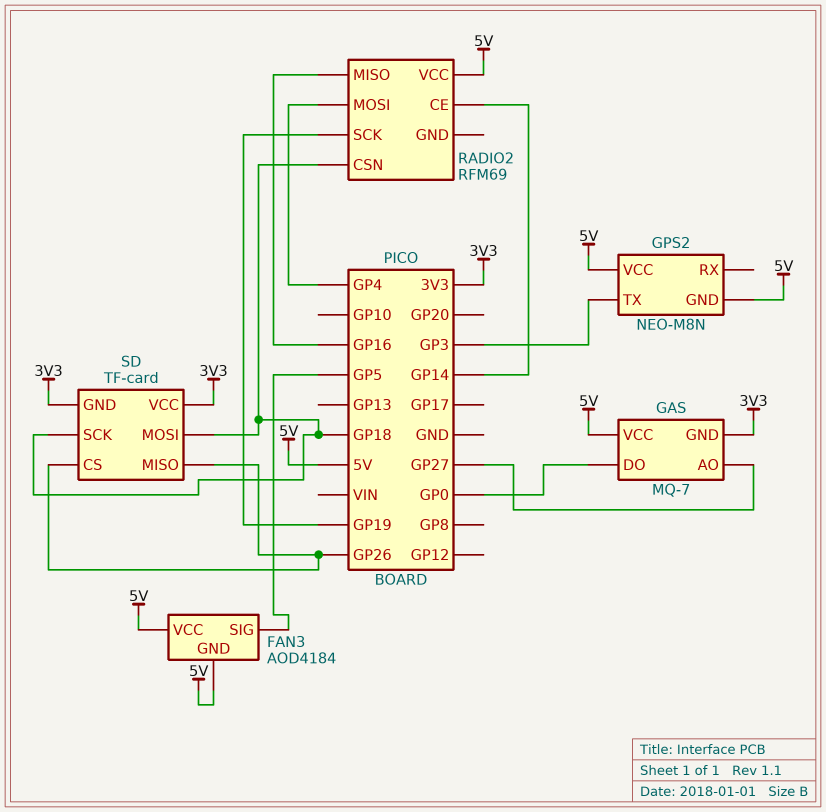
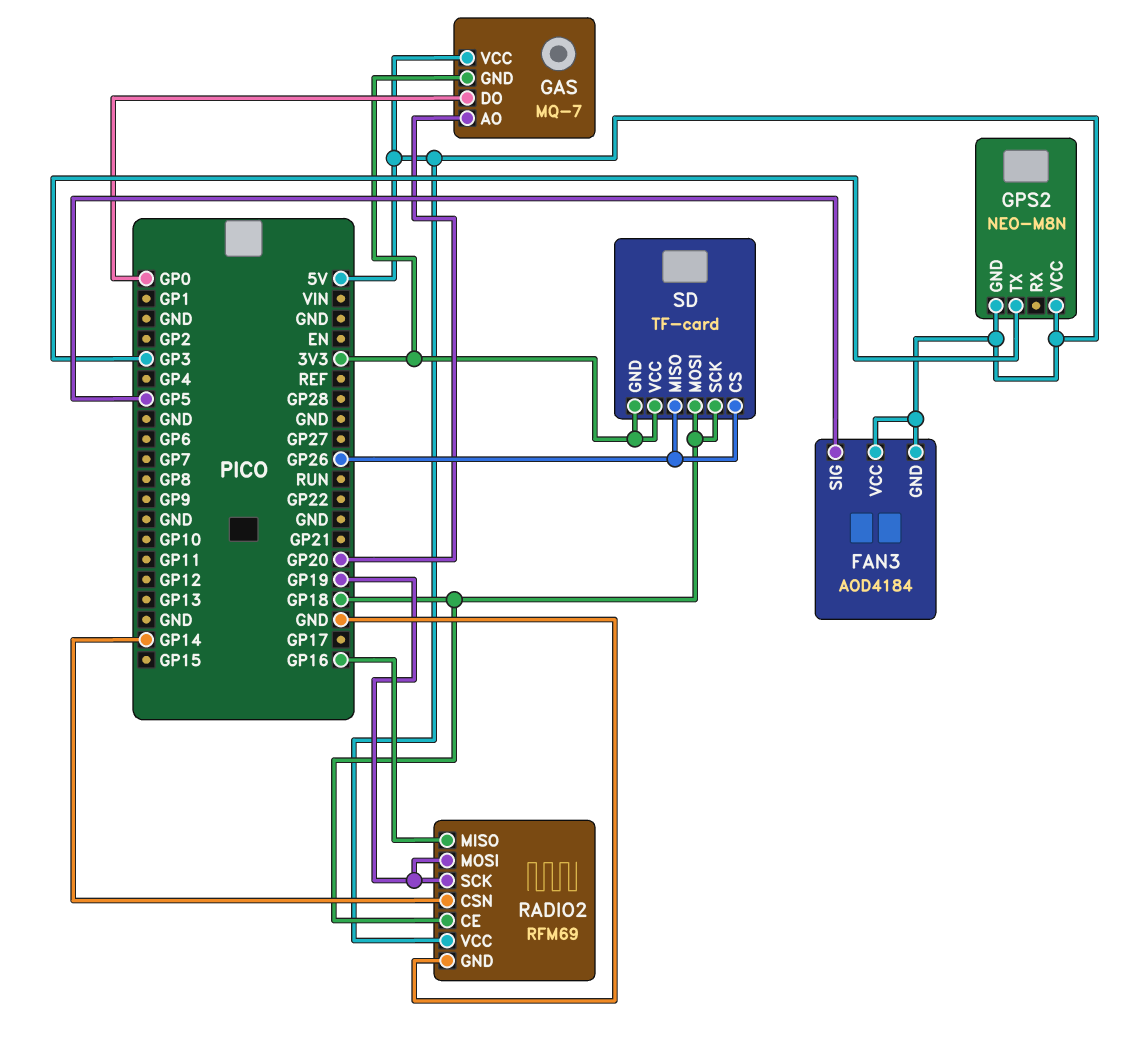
GAS pin AO: GP27 -> GP20
RADIO2 pin CE: GP14 -> GP18
RADIO2 pin CSN: GP18 -> GP14
RADIO2 pin GND: none -> GND
RADIO2 pin MOSI: GP4 -> GP19

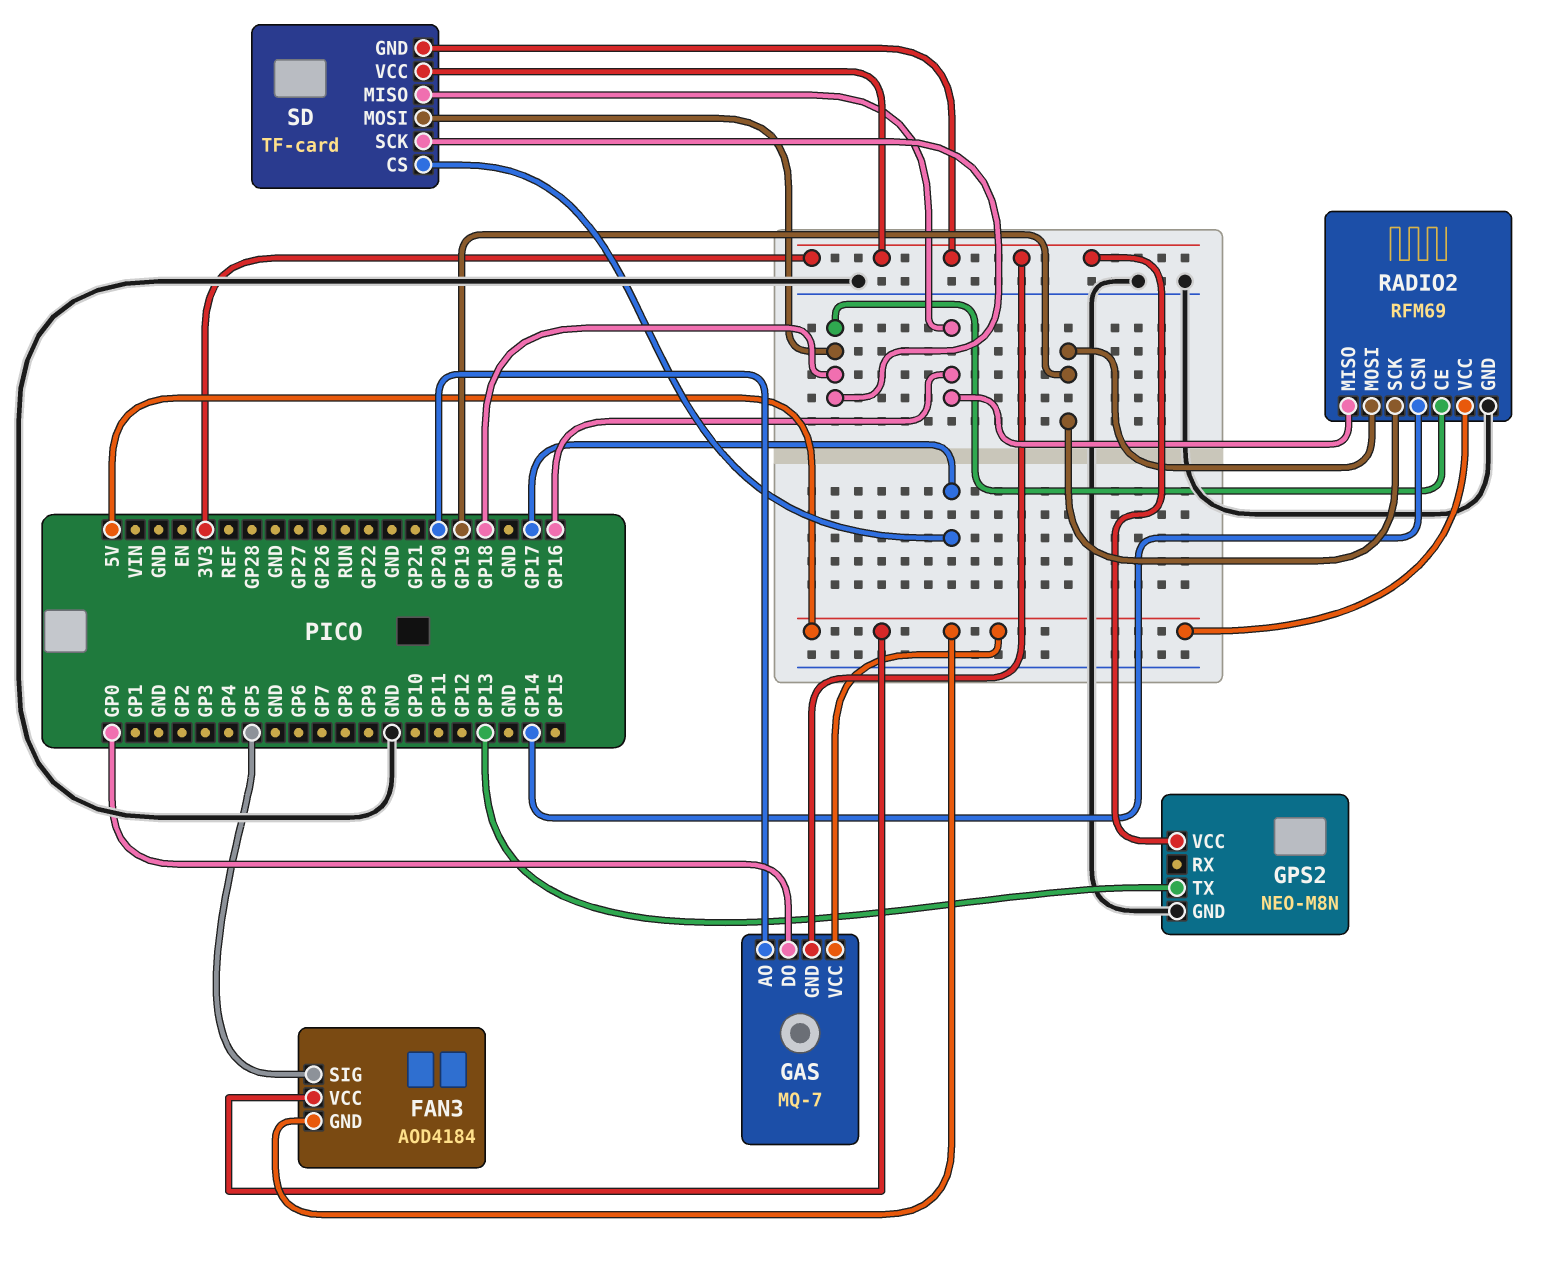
GPS2 pin GND: 5V -> GND
GPS2 pin TX: GP3 -> GP13
GPS2 pin VCC: 5V -> 3V3
SD pin CS: GP26 -> GP17
SD pin MISO: GP26 -> GP16

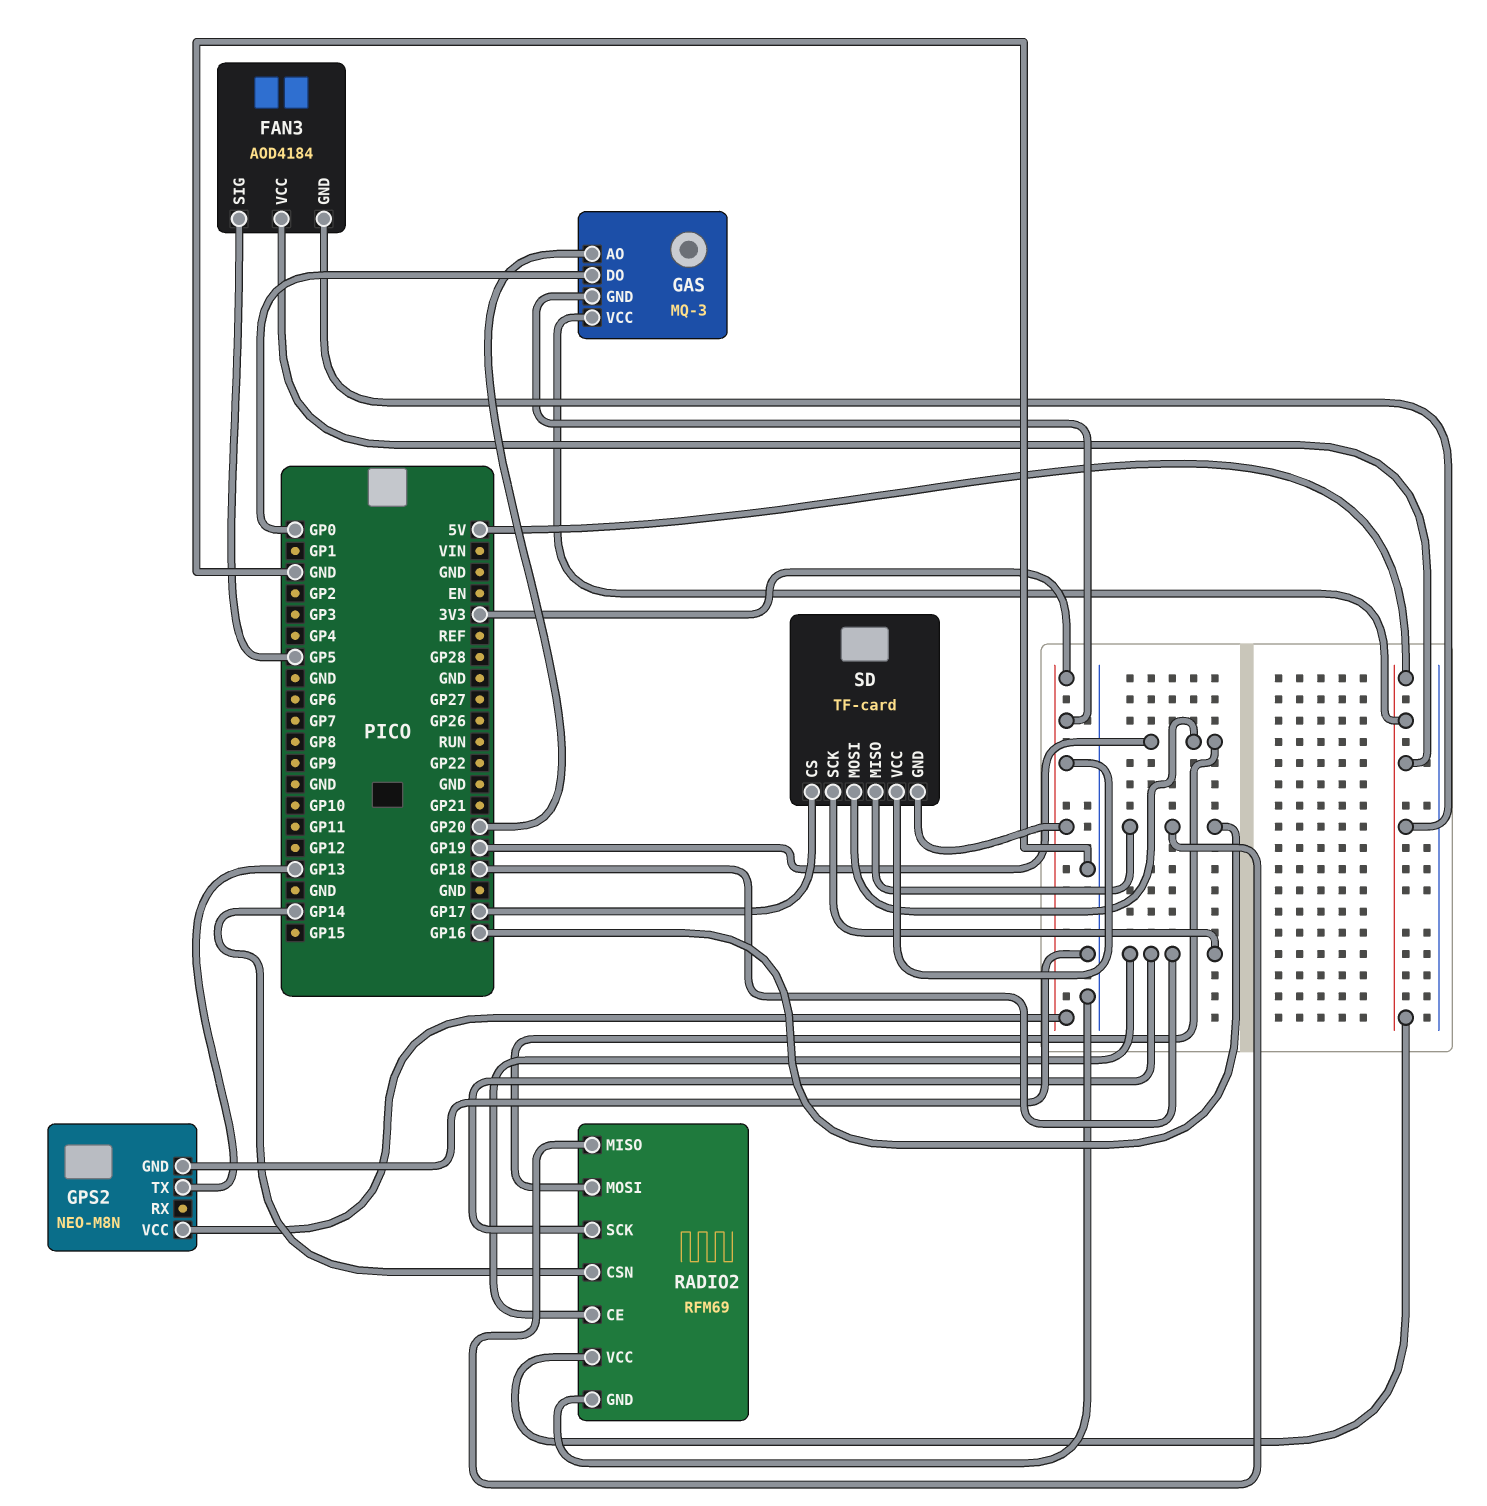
GAS: MQ-7 -> MQ-3
RADIO2 pin SCK: GP19 -> GP18
SD pin MOSI: GP18 -> GP19

